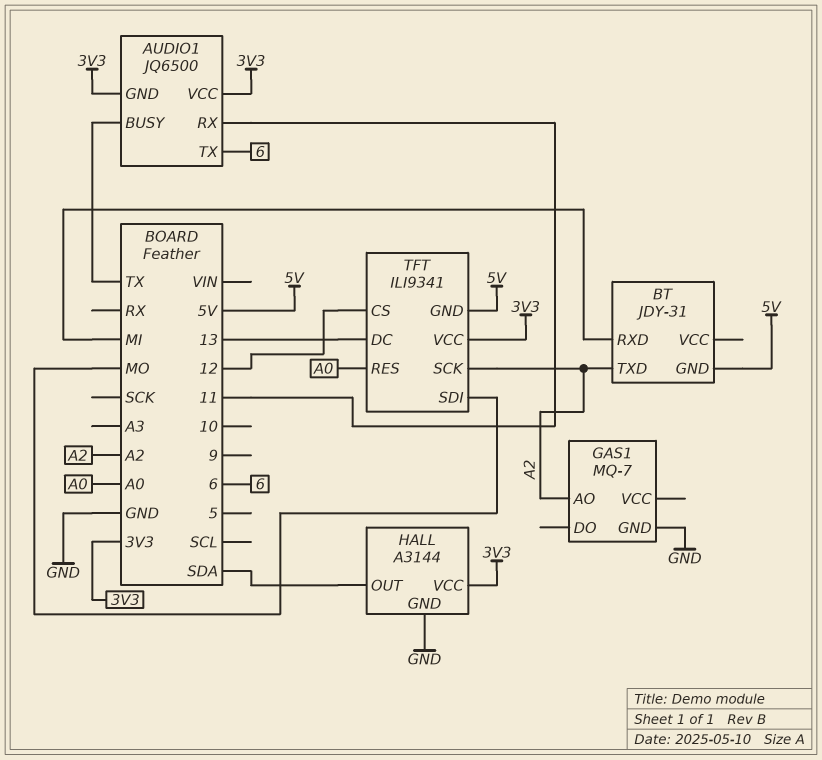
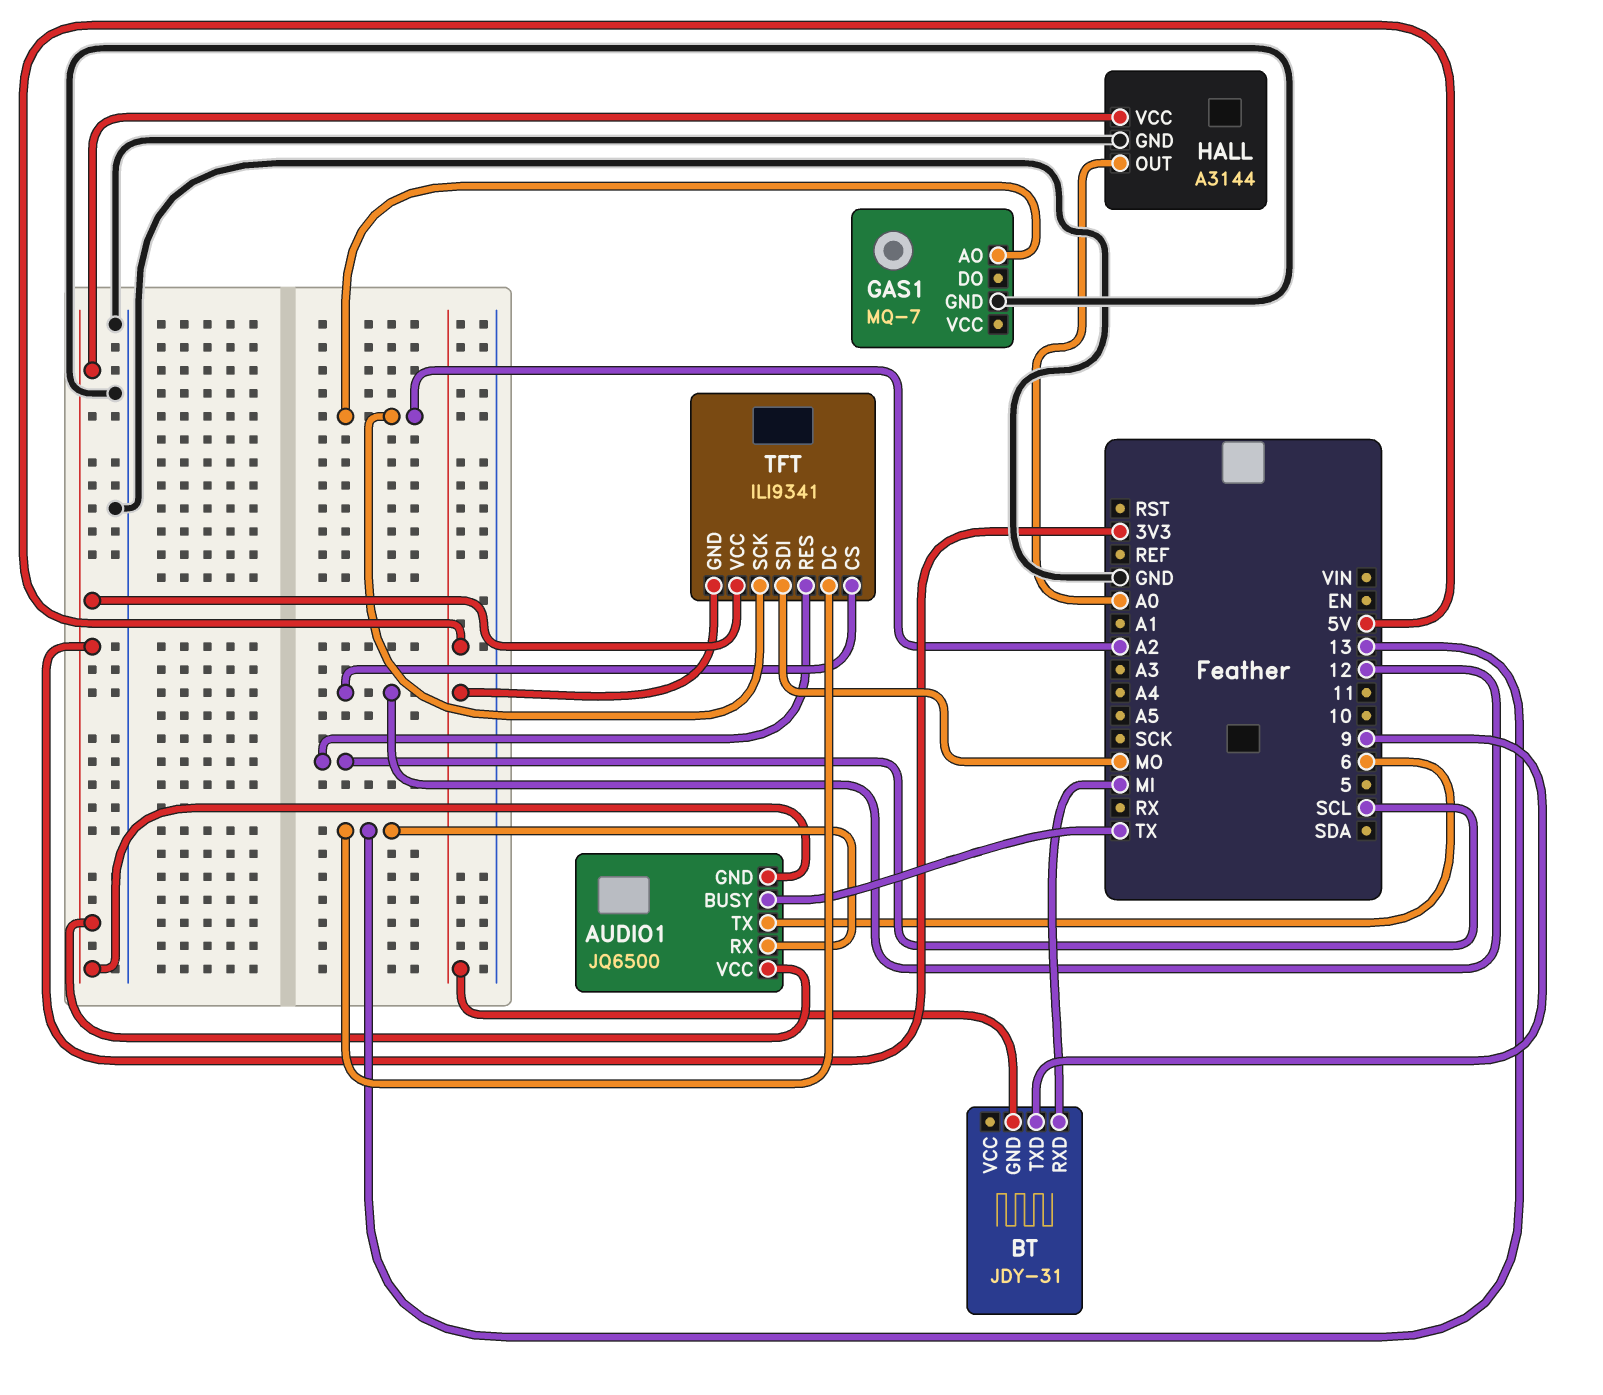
AUDIO1 pin RX: 11 -> 13
BT pin TXD: A2 -> 9
HALL pin OUT: SDA -> A0
TFT pin RES: A0 -> SCL

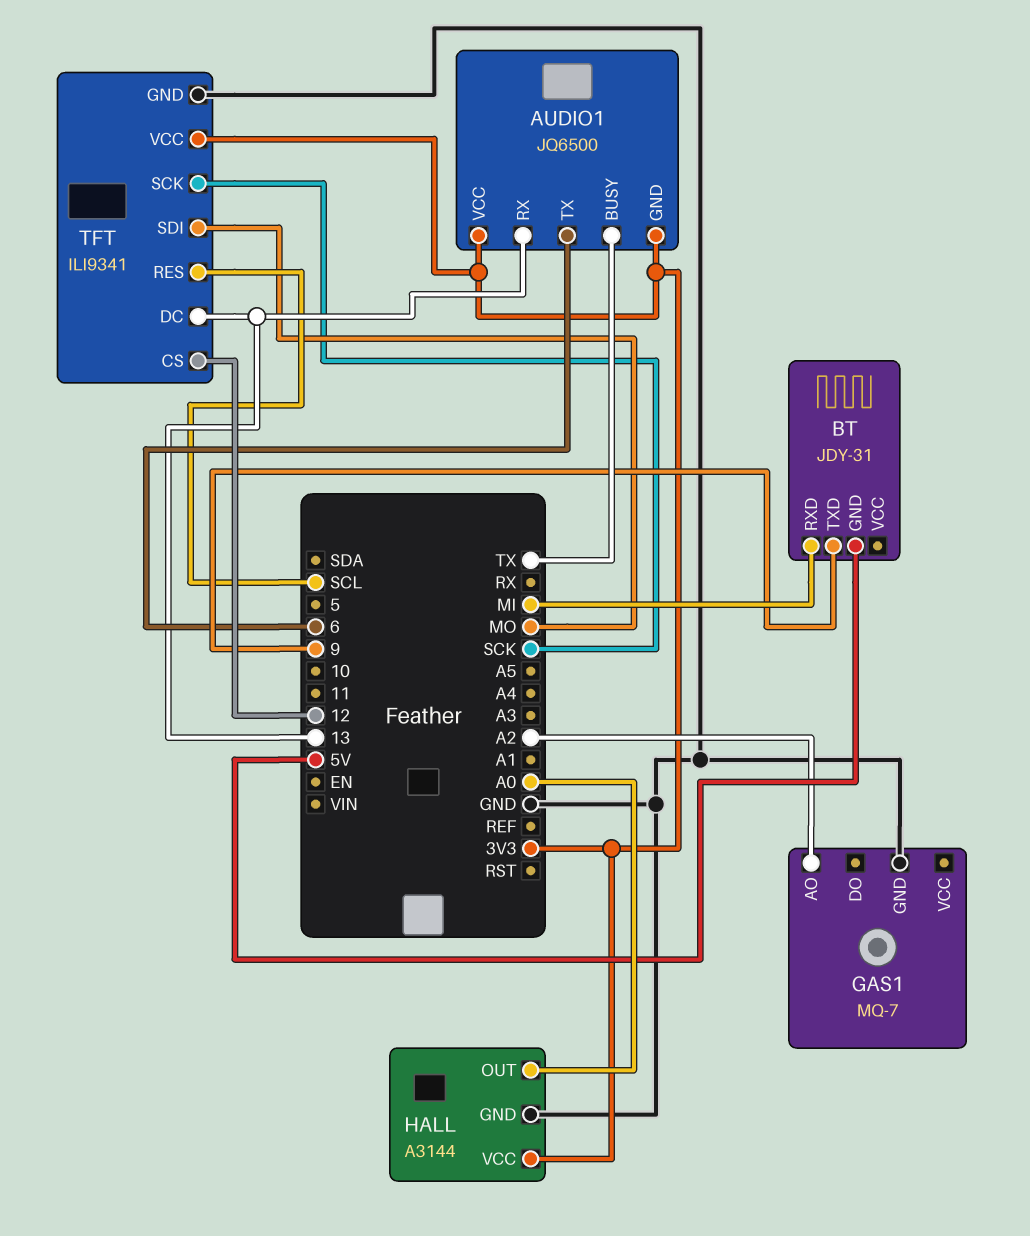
TFT pin GND: 5V -> GND
TFT pin SCK: A2 -> SCK

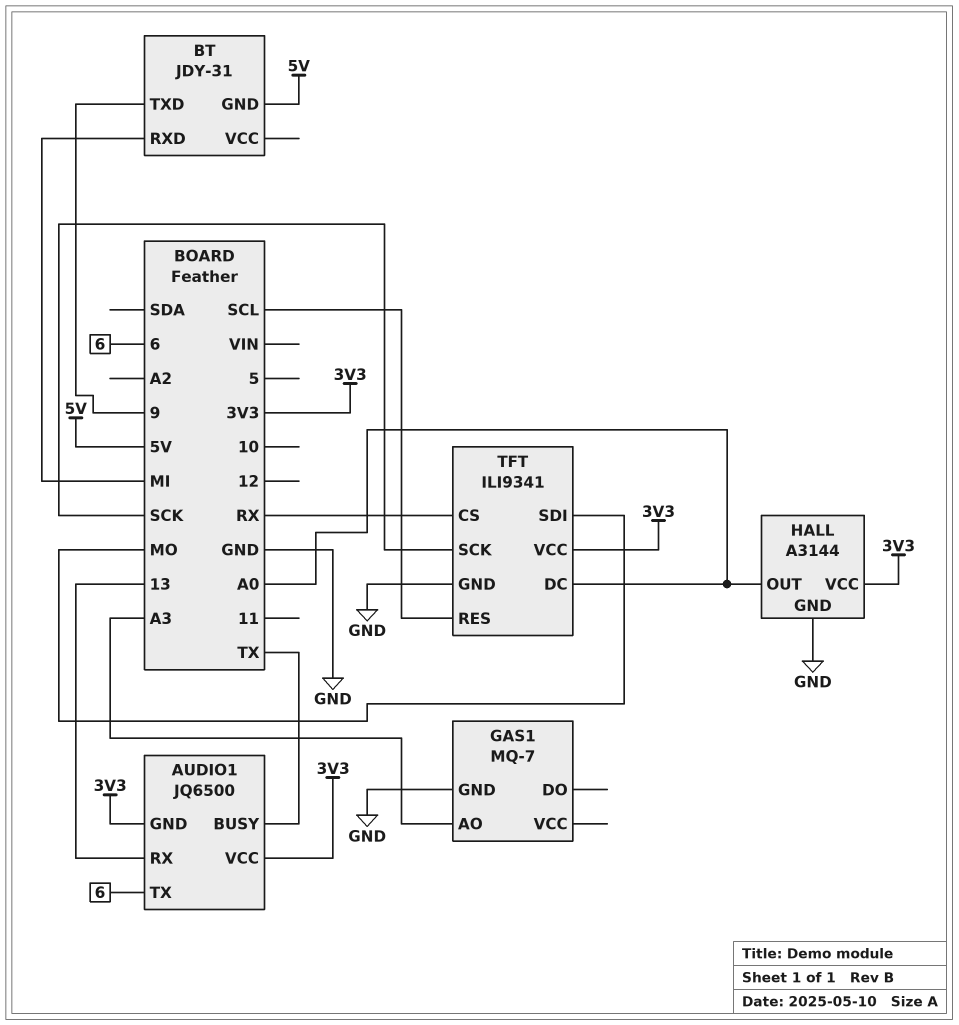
GAS1 pin AO: A2 -> A3
TFT pin CS: 12 -> RX
TFT pin DC: 13 -> A0

